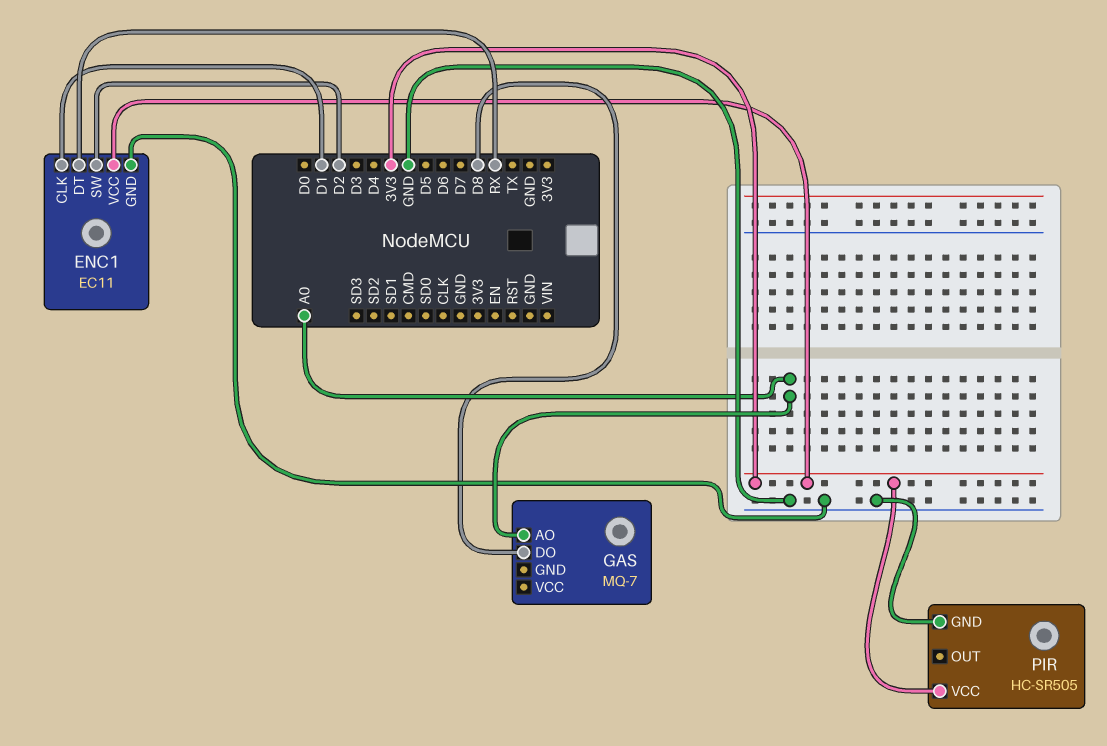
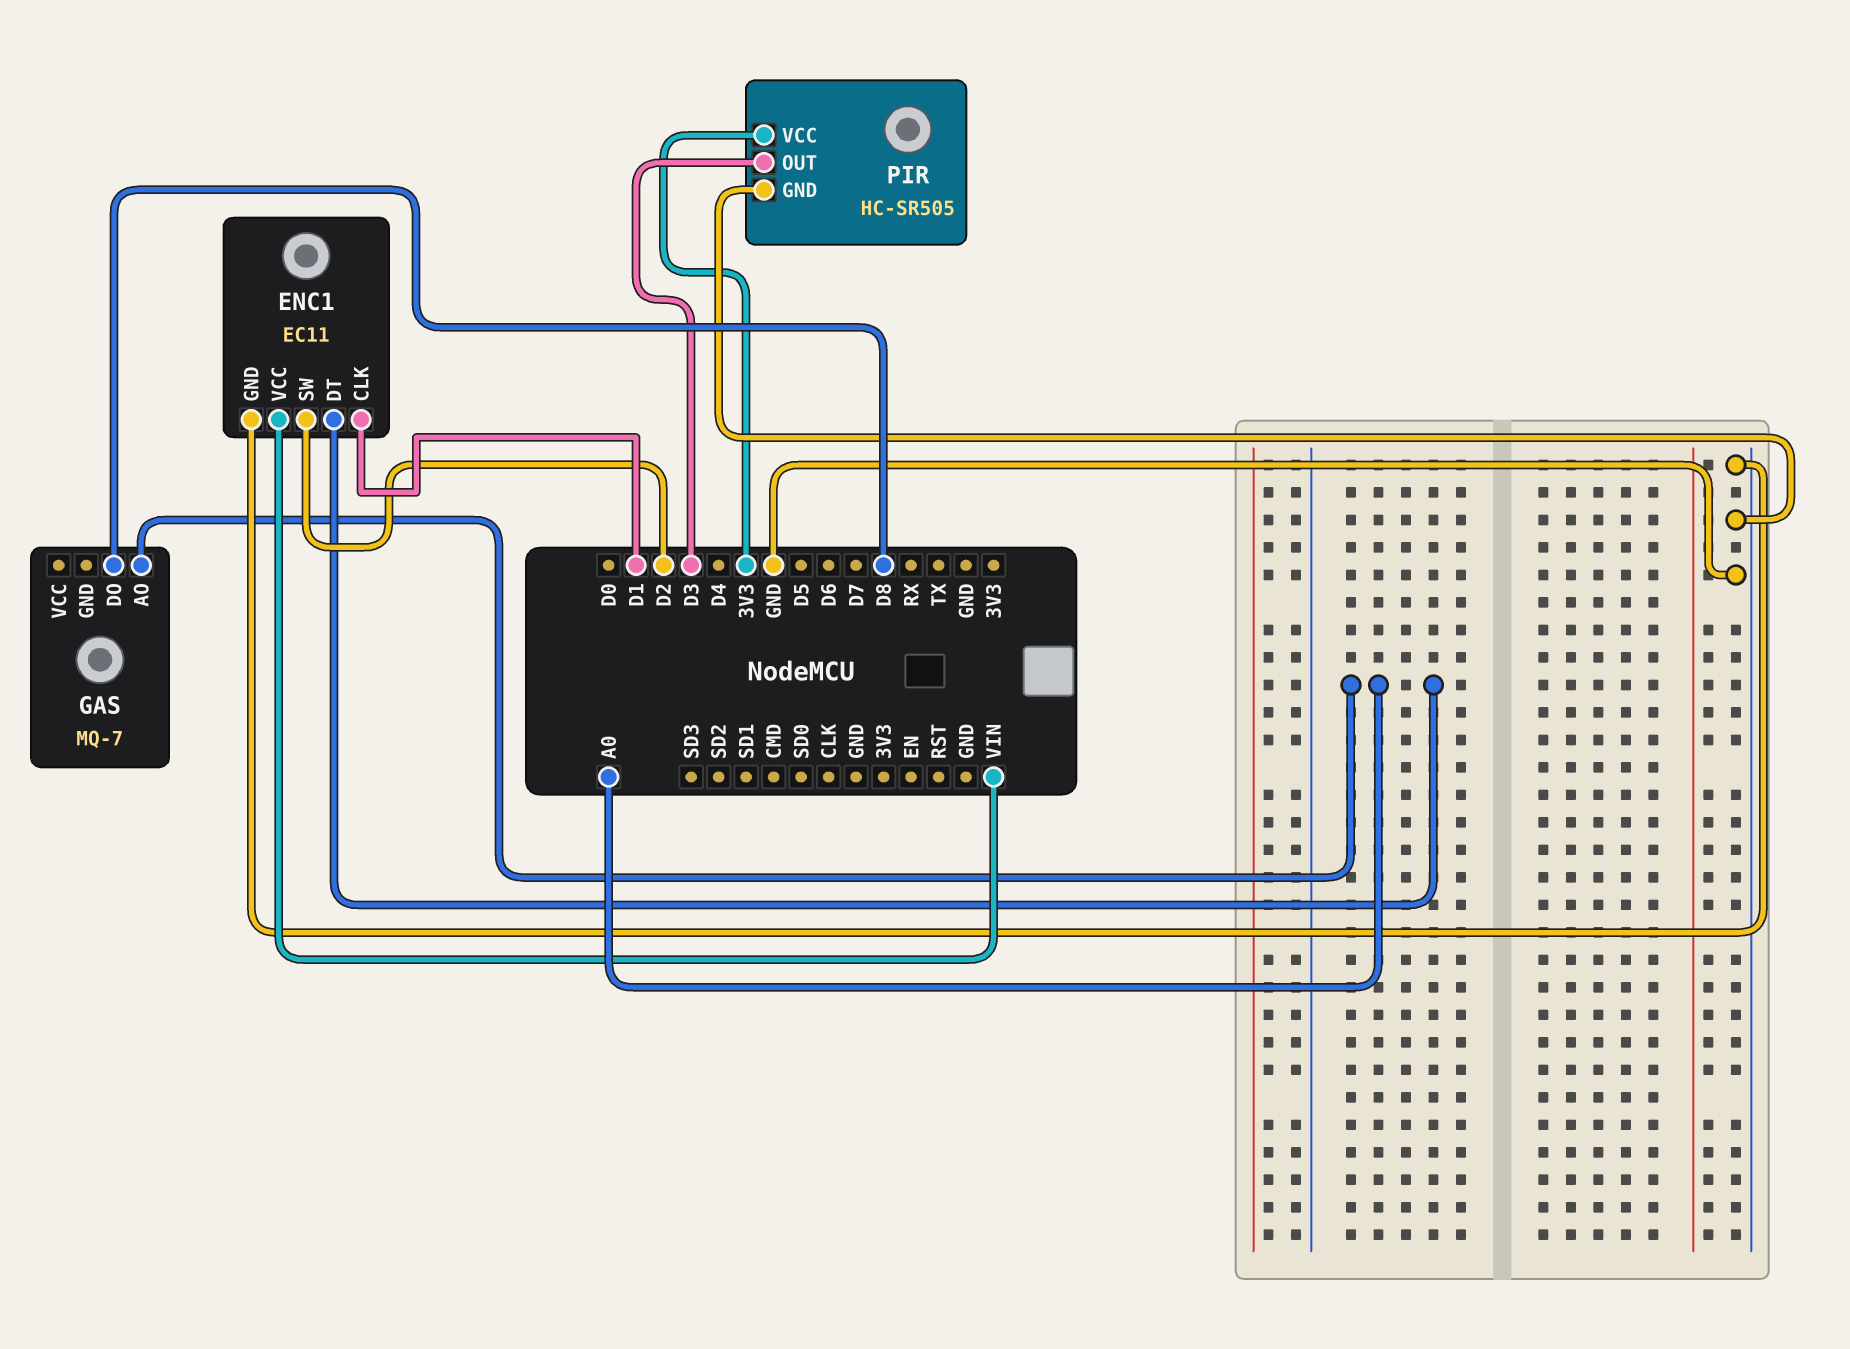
ENC1 pin DT: RX -> A0
ENC1 pin VCC: 3V3 -> VIN
PIR pin OUT: none -> D3

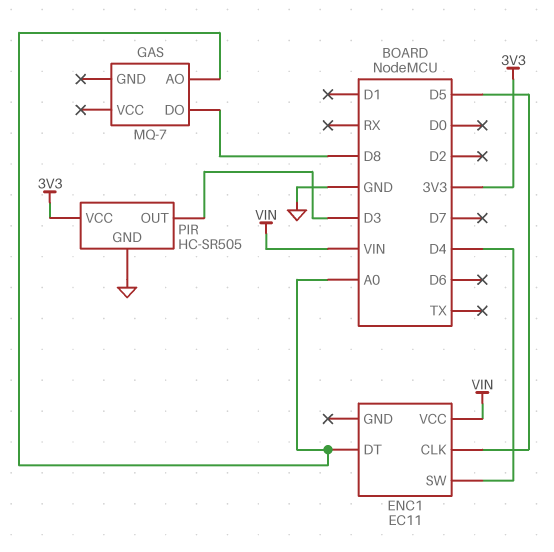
ENC1 pin CLK: D1 -> D5
ENC1 pin GND: GND -> none
ENC1 pin SW: D2 -> D4

